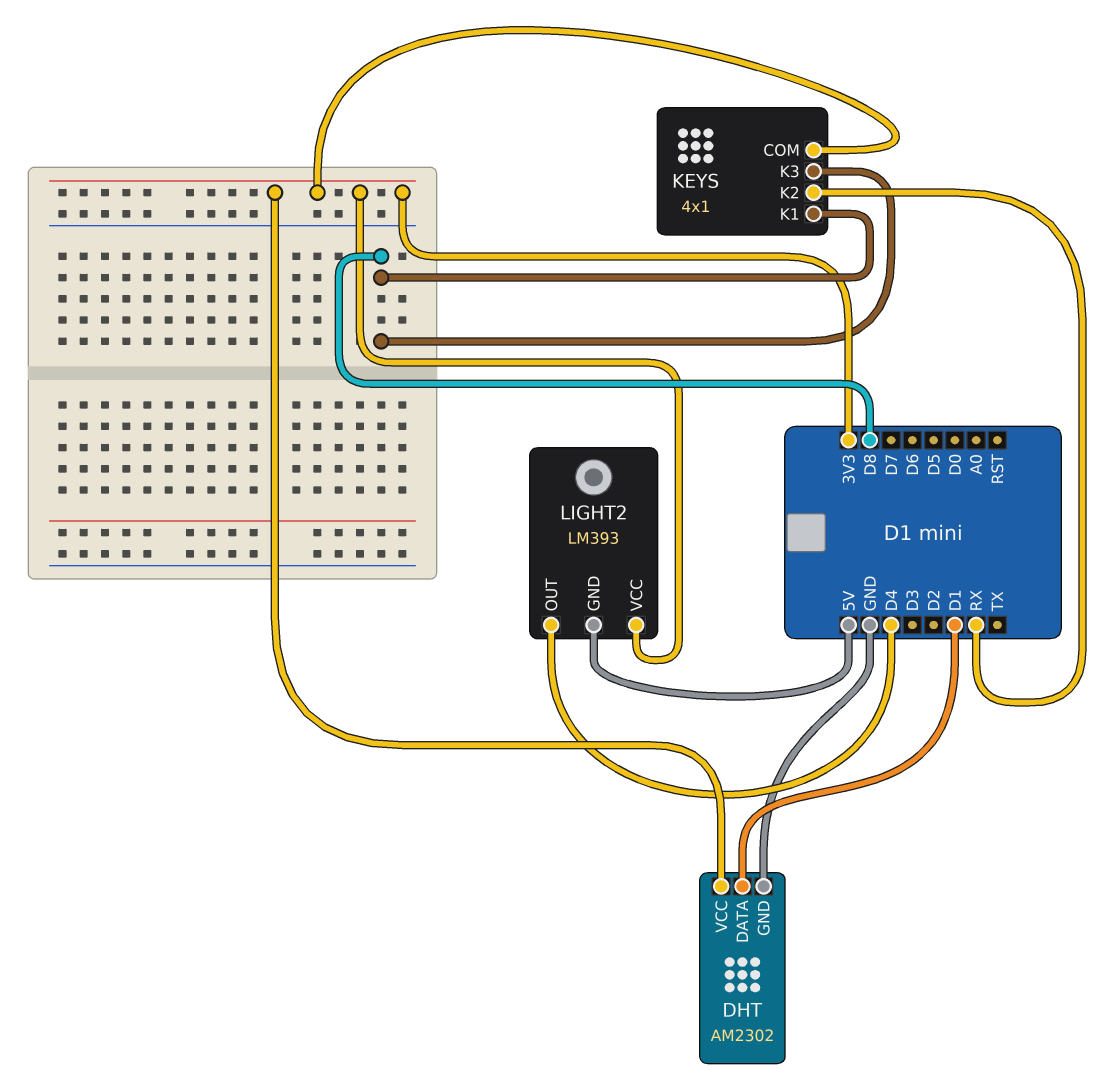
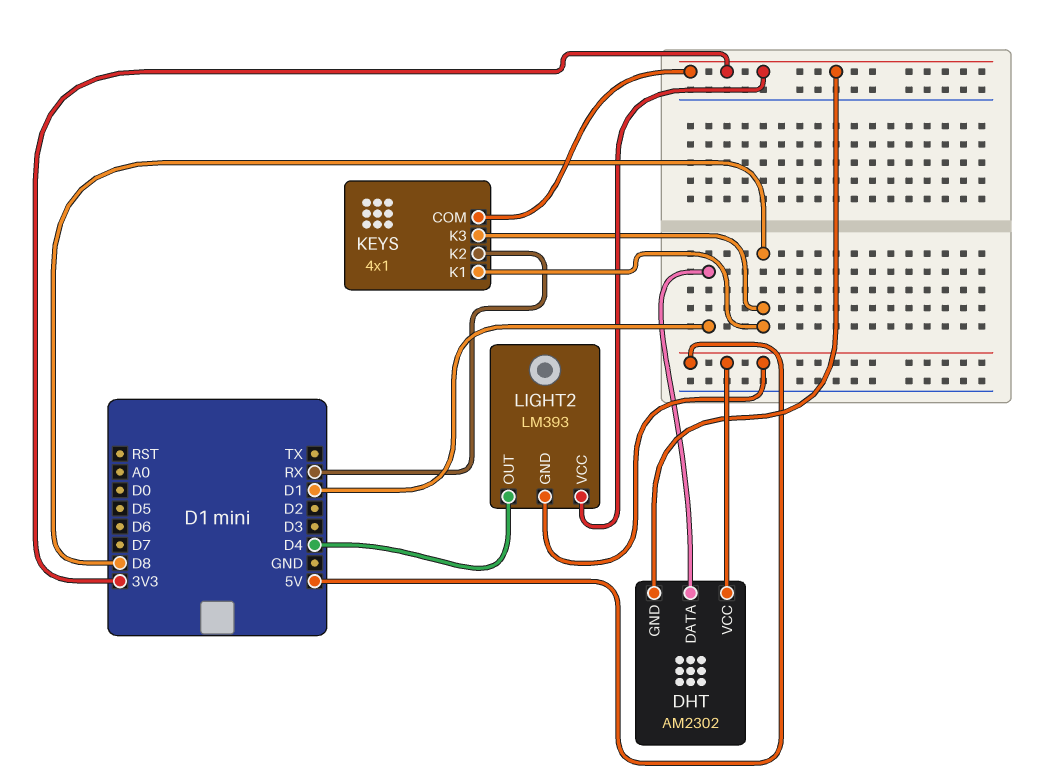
DHT pin GND: GND -> 3V3
DHT pin VCC: 3V3 -> 5V

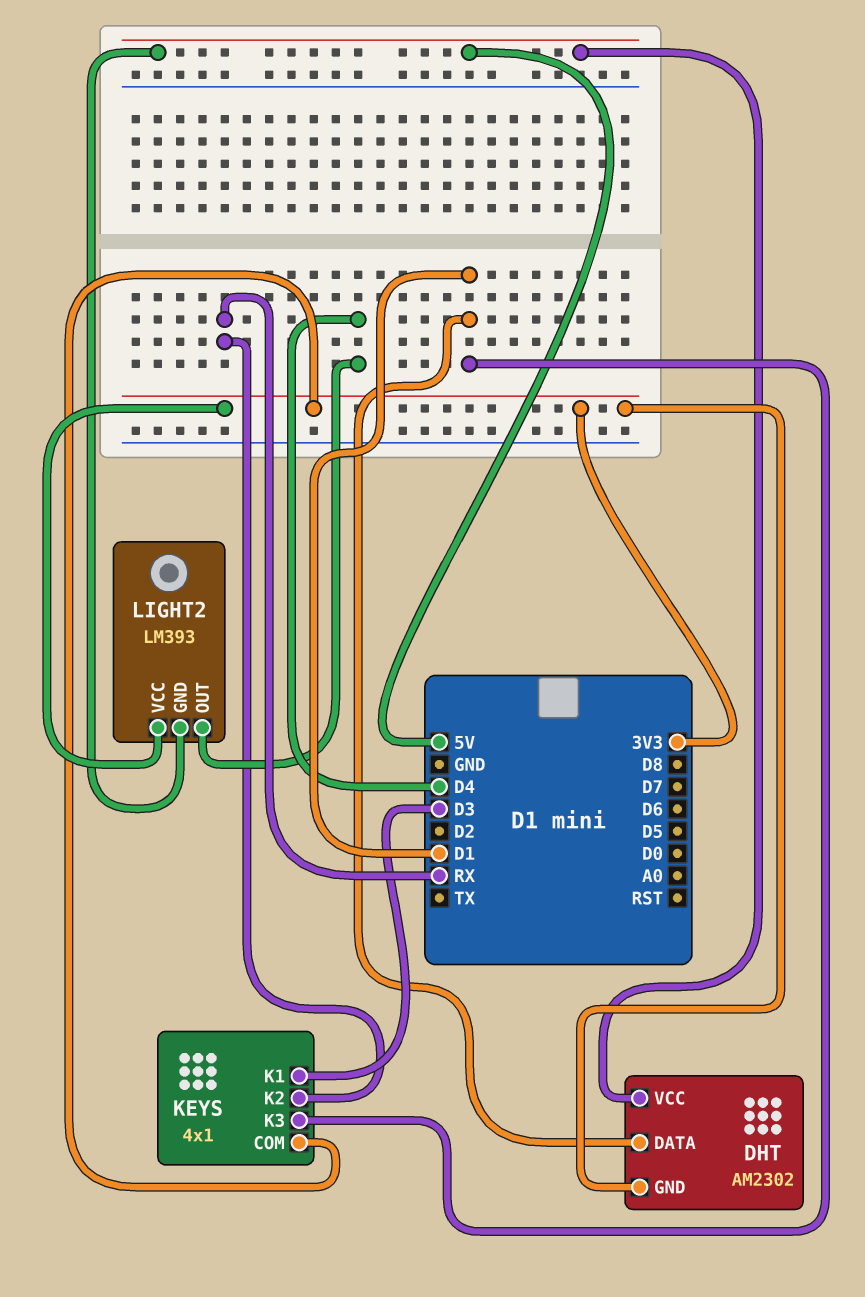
KEYS pin K1: D8 -> D3
KEYS pin K3: D8 -> D1

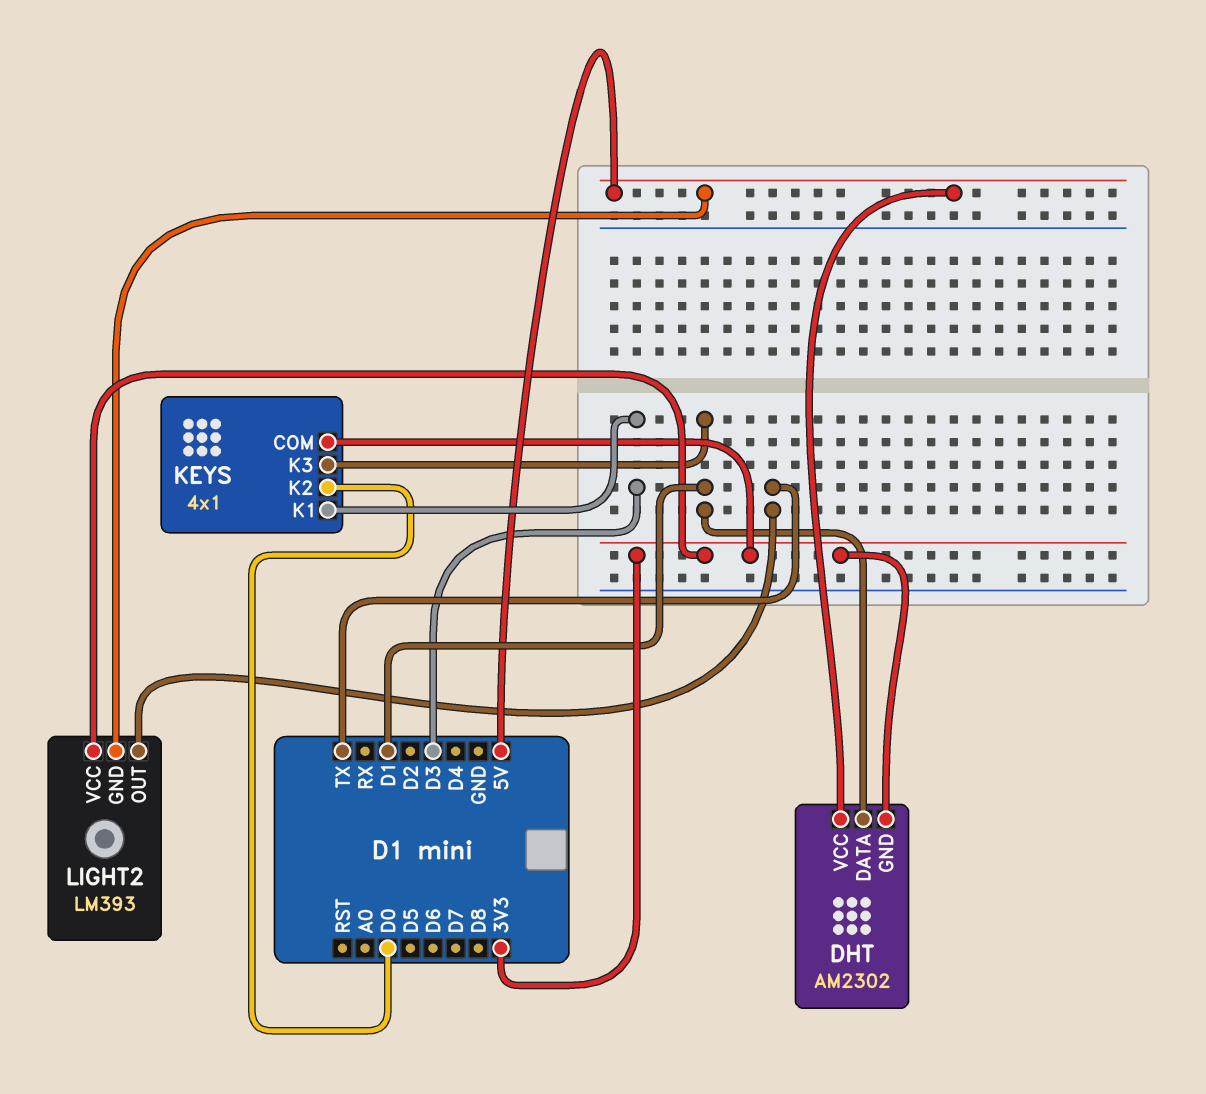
KEYS pin K2: RX -> D0
LIGHT2 pin OUT: D4 -> TX

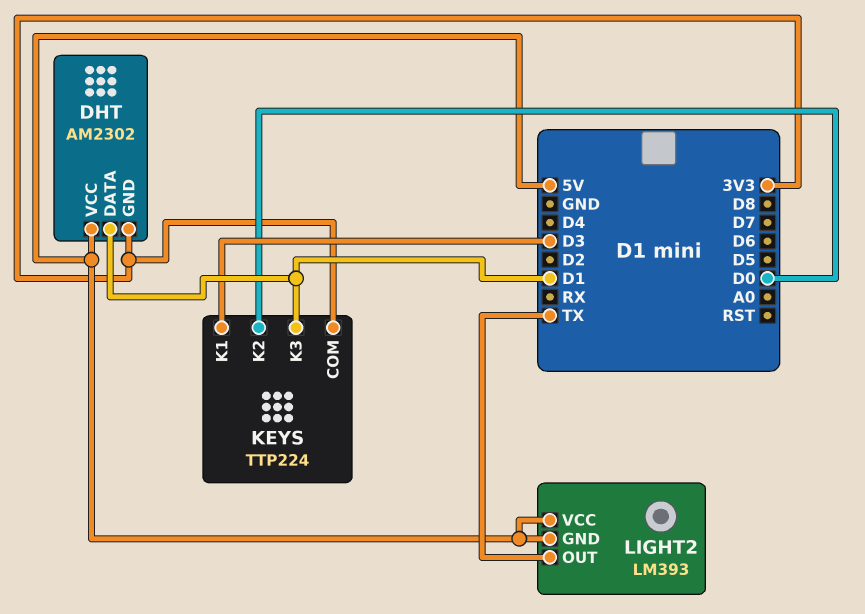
KEYS: 4x1 -> TTP224
LIGHT2 pin VCC: 3V3 -> 5V

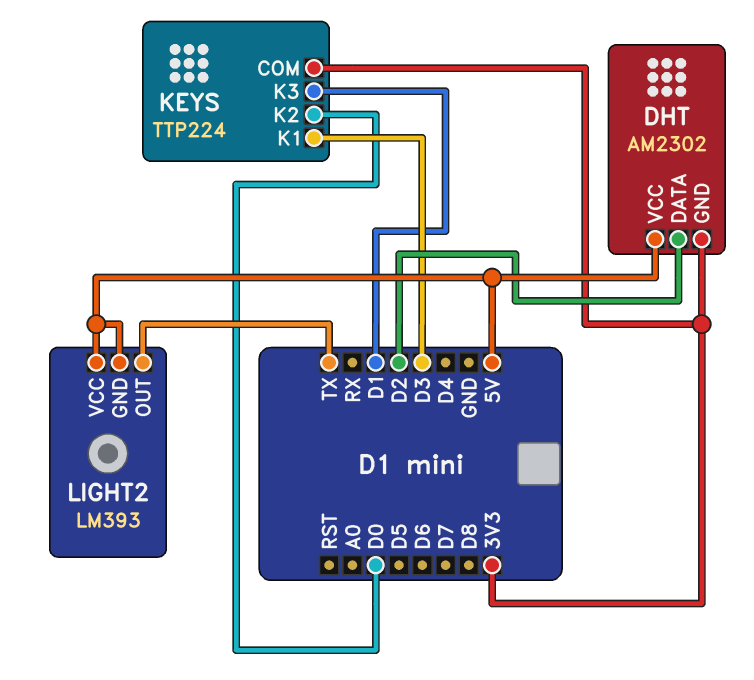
DHT pin DATA: D1 -> D2

